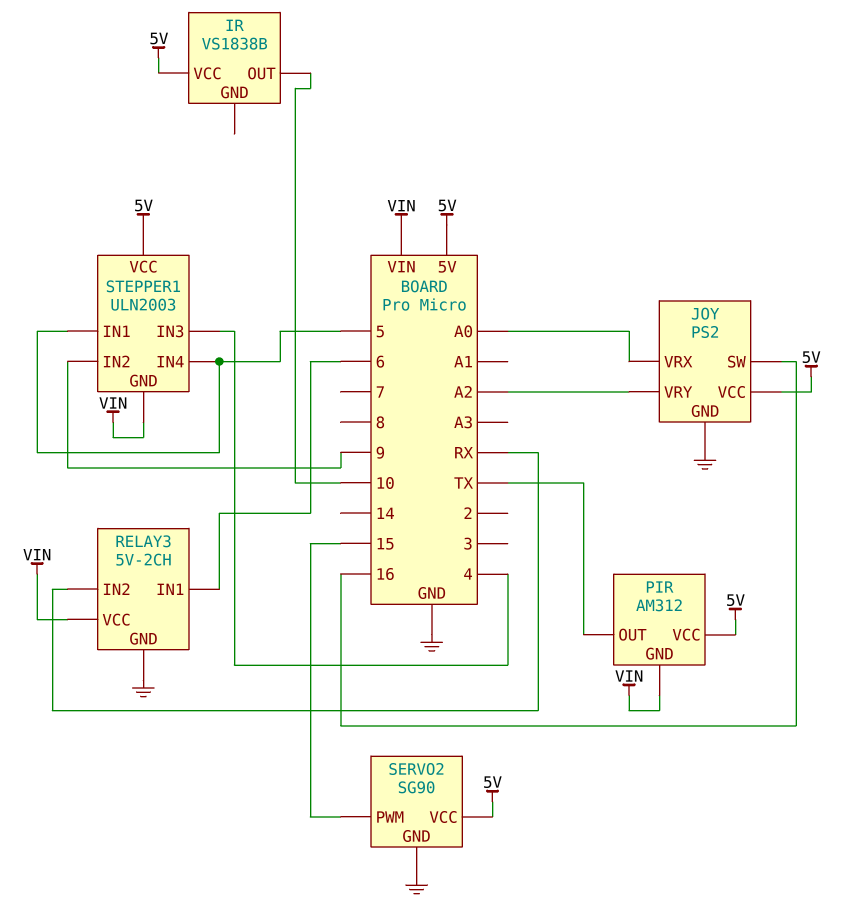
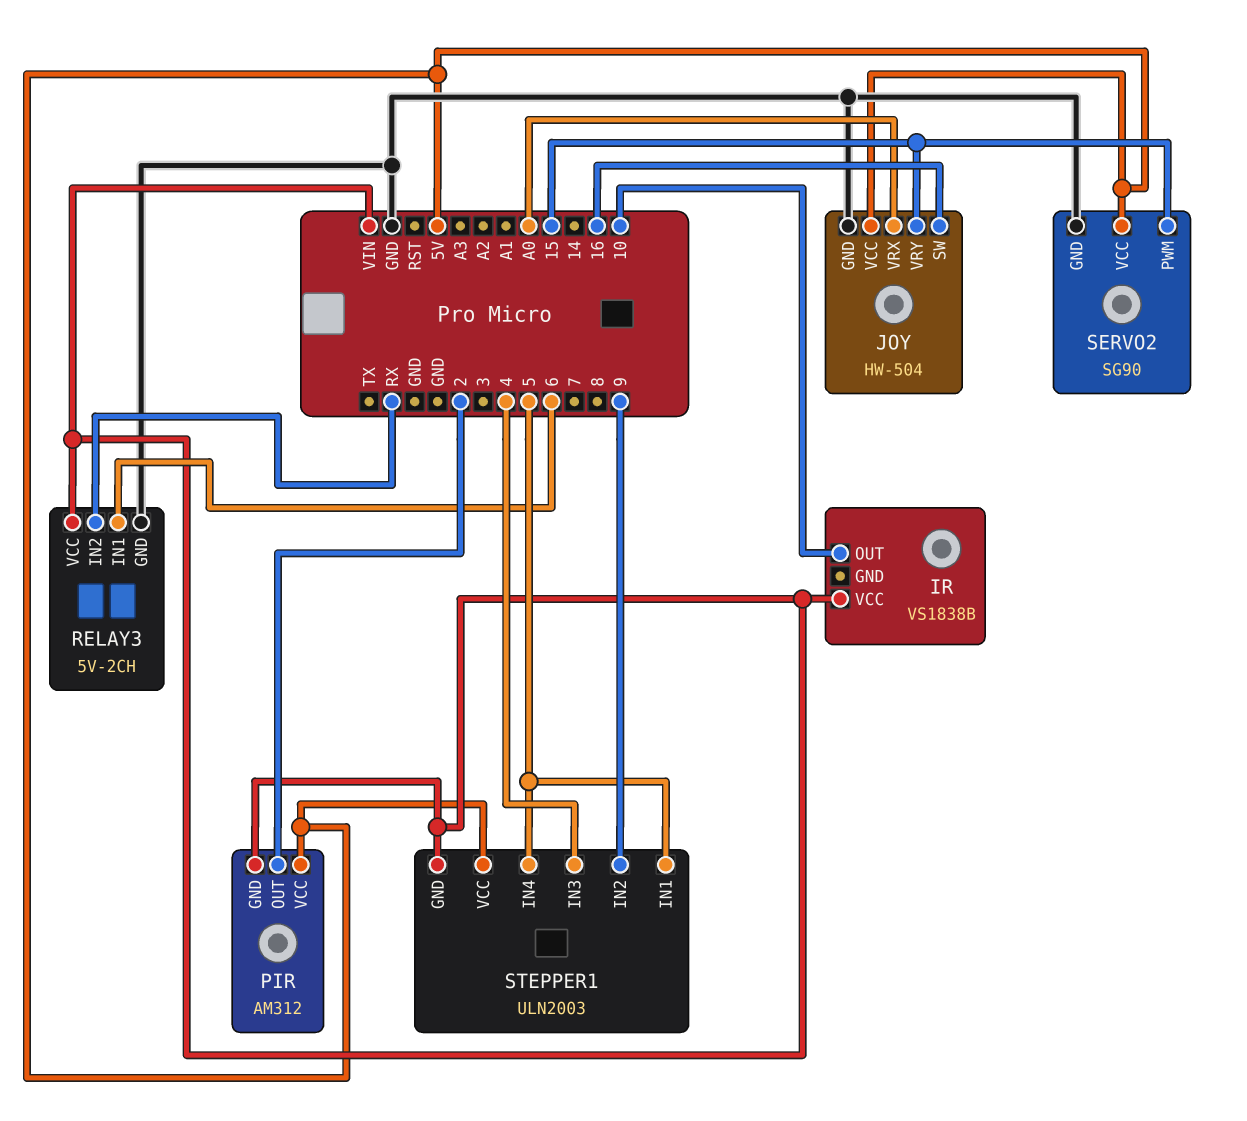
IR pin VCC: 5V -> VIN
JOY: PS2 -> HW-504
JOY pin VRY: A2 -> 15
PIR pin OUT: TX -> 2

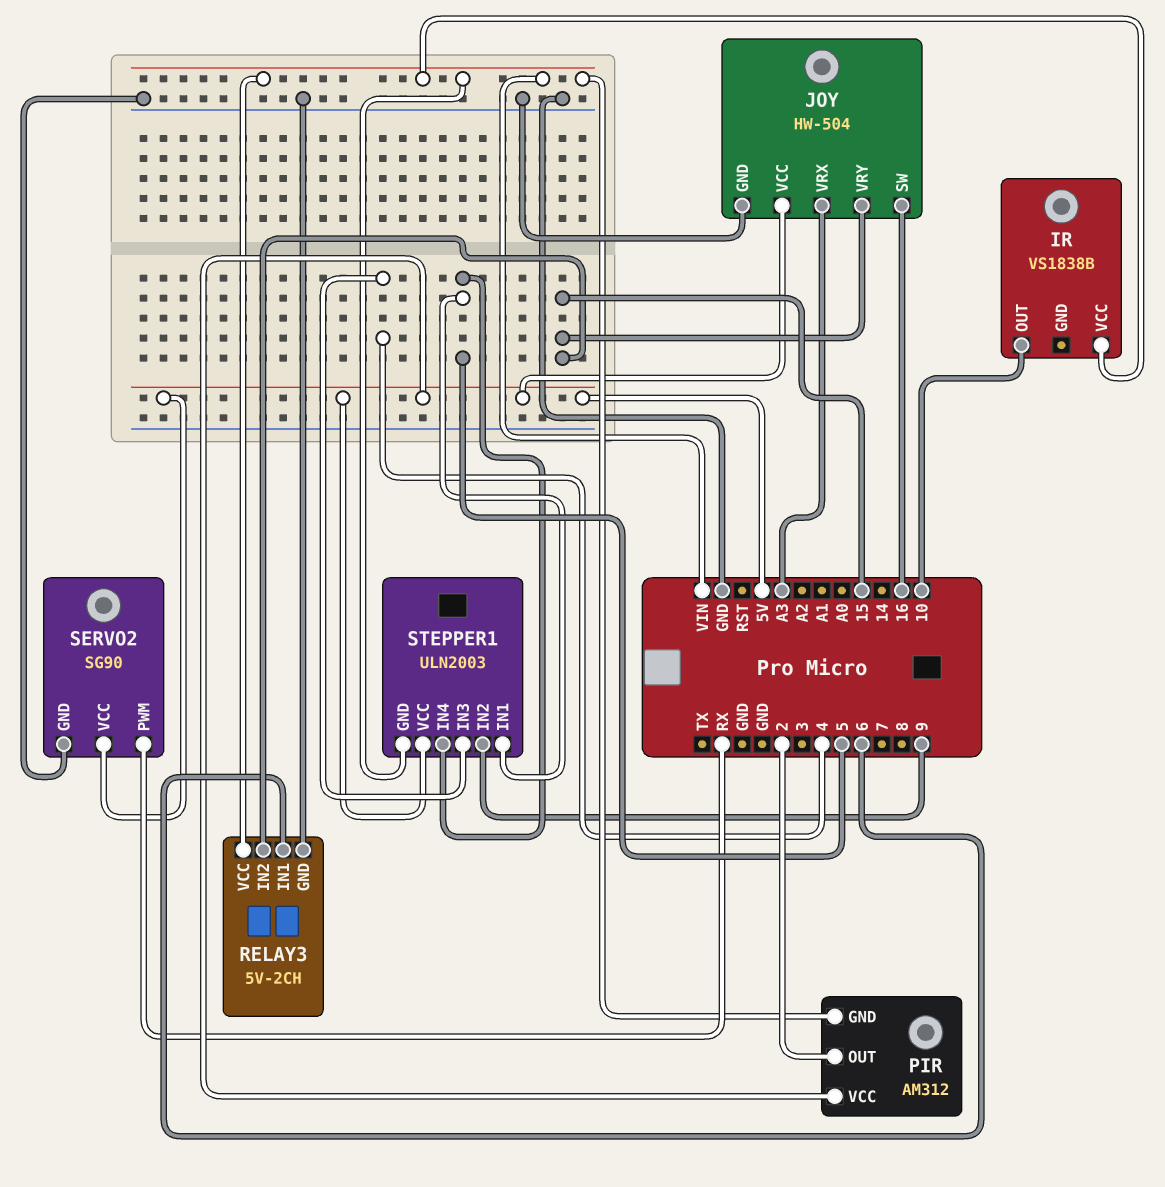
JOY pin VRX: A0 -> A3
RELAY3 pin IN2: RX -> 15
SERVO2 pin PWM: 15 -> RX

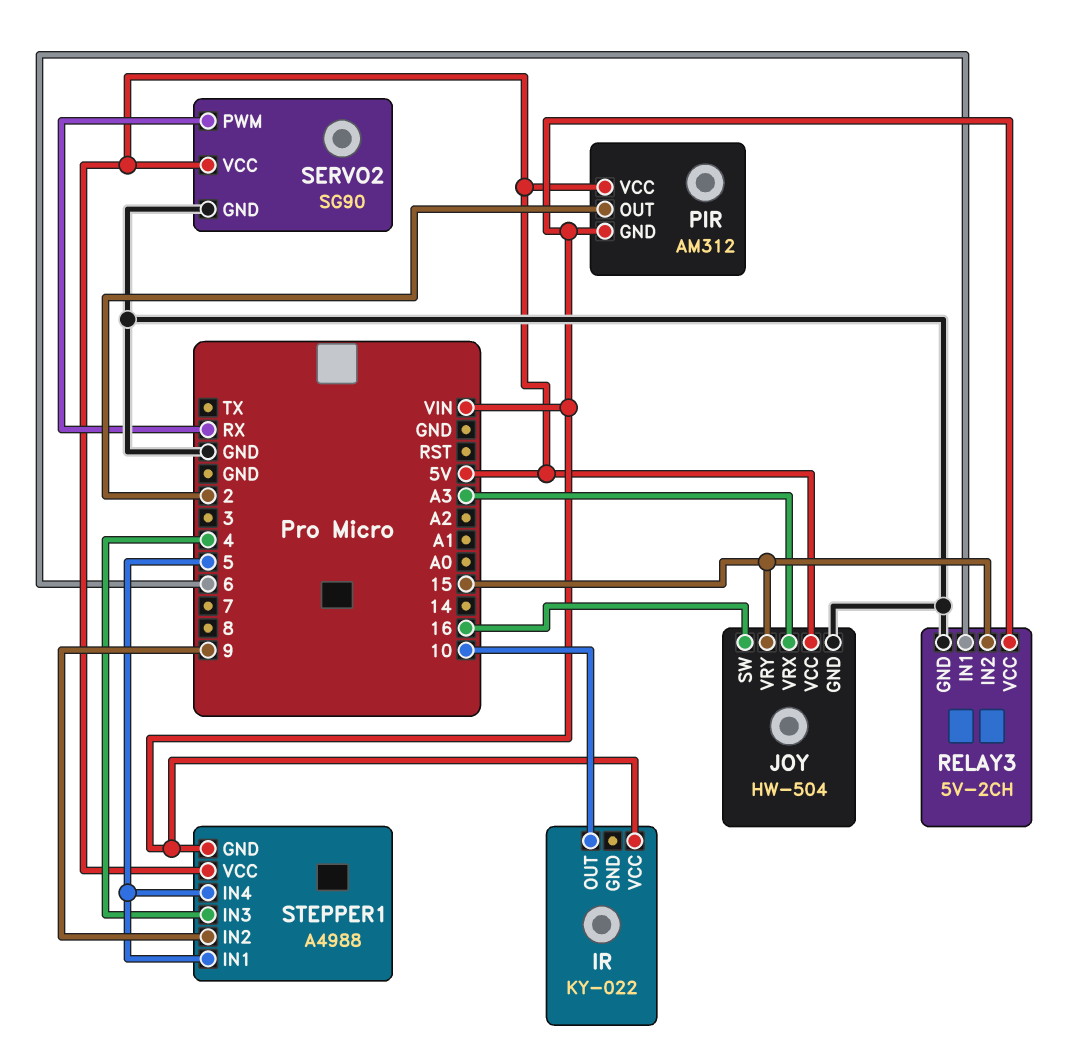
IR: VS1838B -> KY-022
STEPPER1: ULN2003 -> A4988

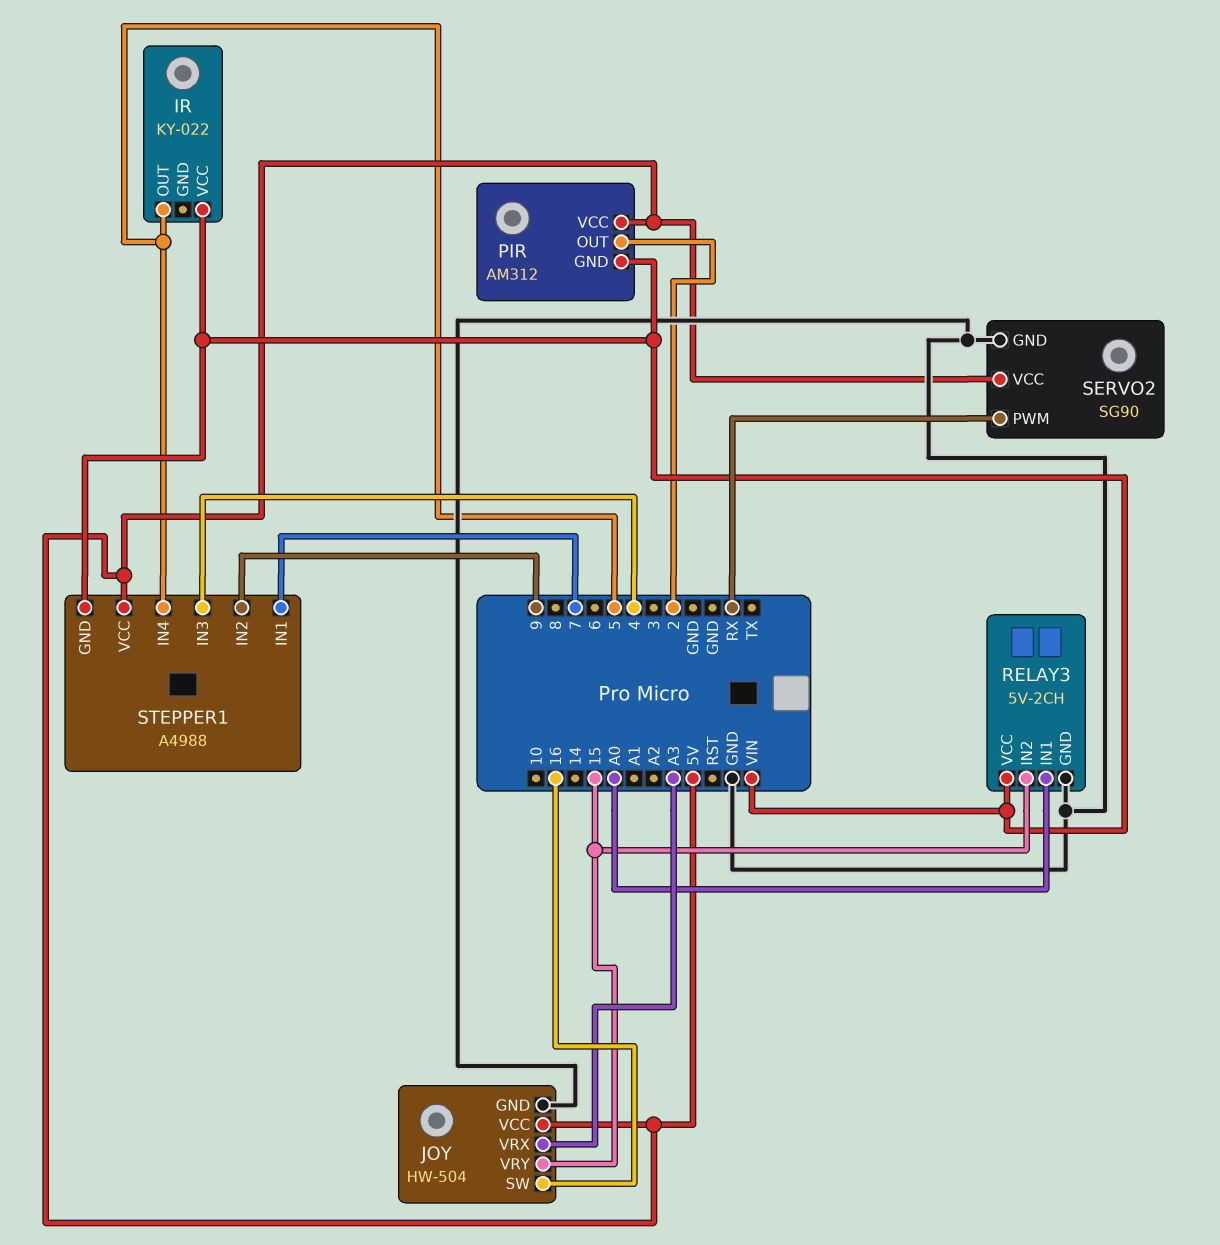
IR pin OUT: 10 -> 5
RELAY3 pin IN1: 6 -> A0
STEPPER1 pin IN1: 5 -> 7

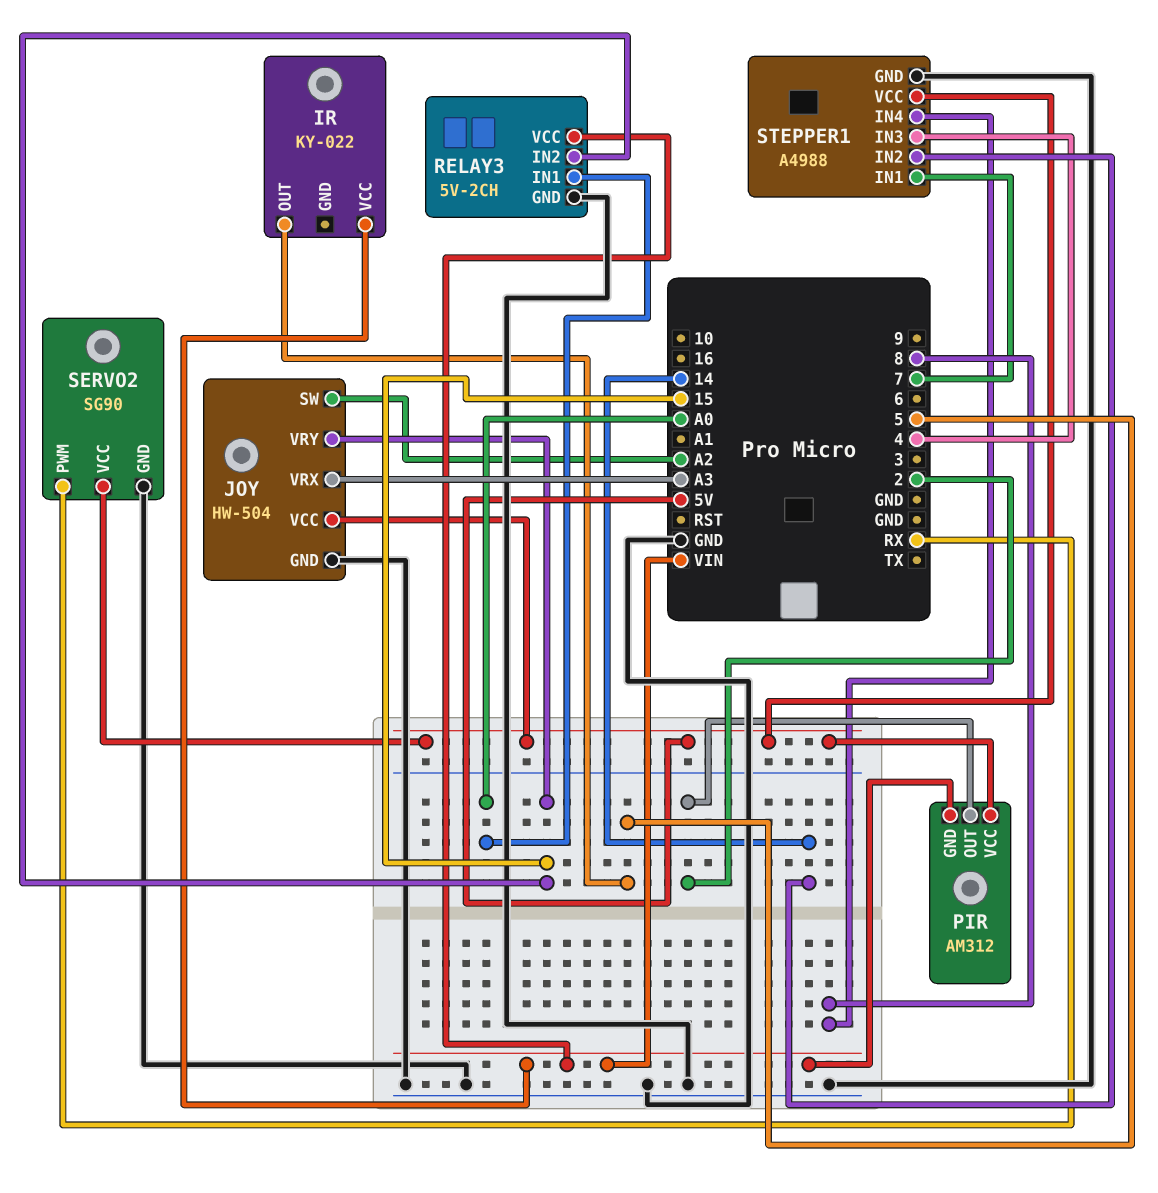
JOY pin SW: 16 -> A2
STEPPER1 pin GND: VIN -> GND
STEPPER1 pin IN2: 9 -> 14
STEPPER1 pin IN4: 5 -> 8

